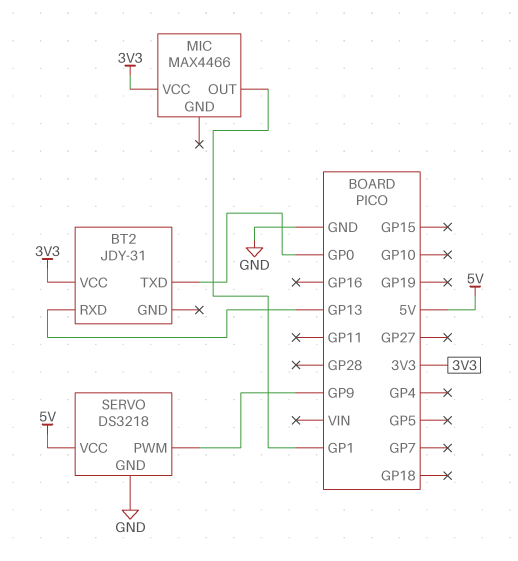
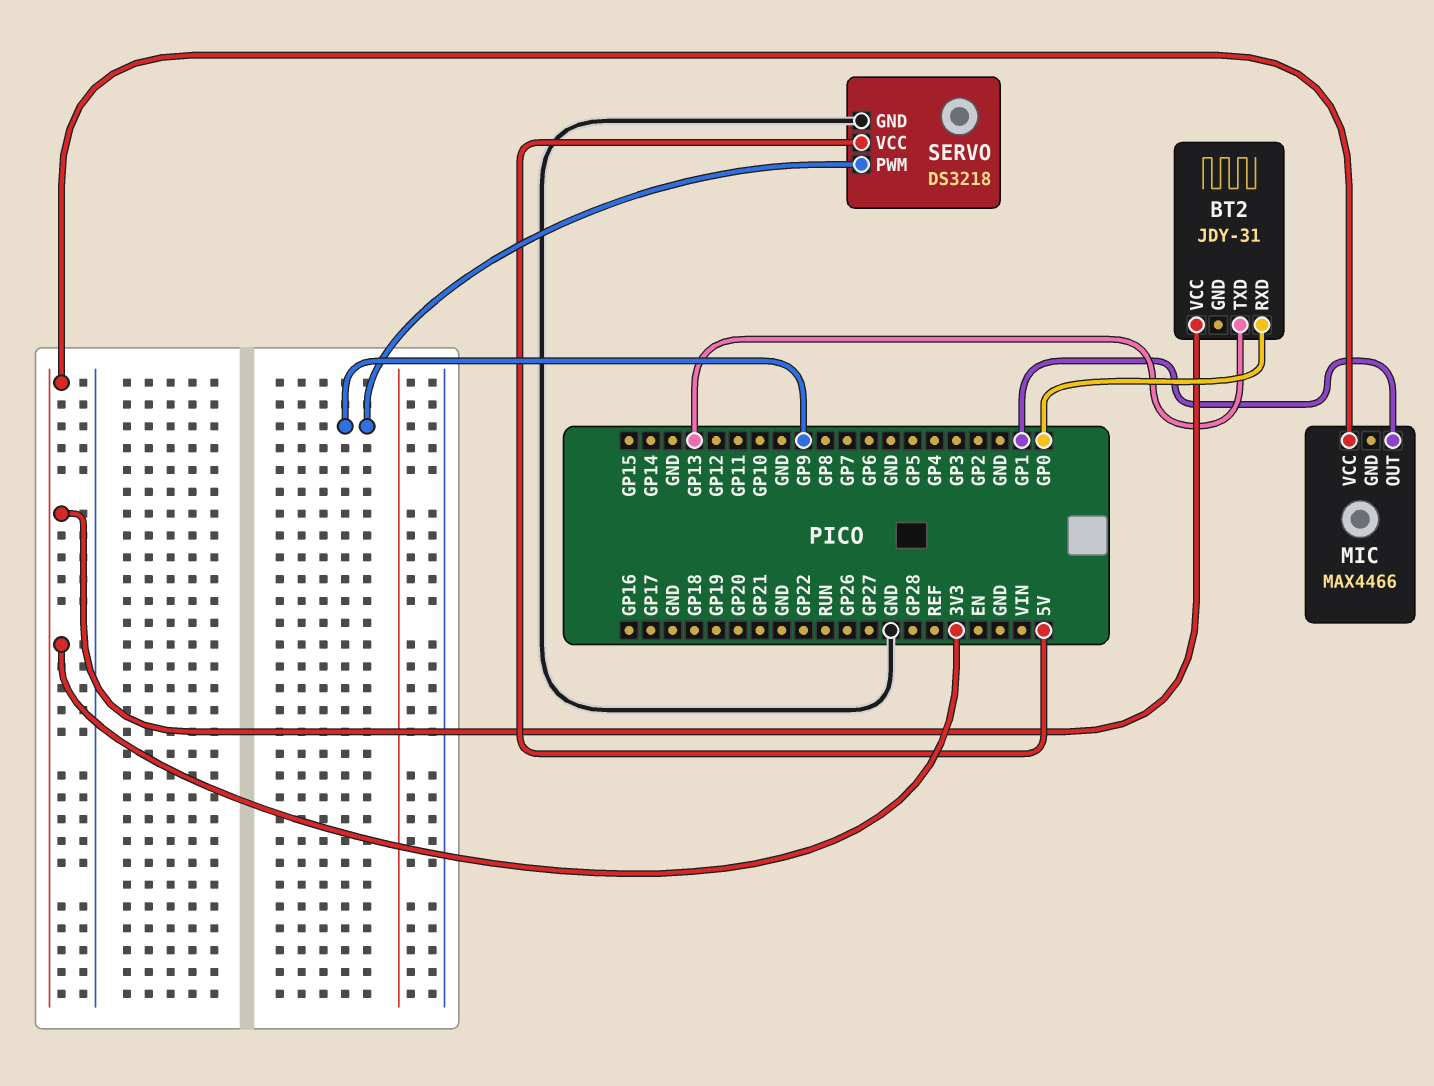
BT2 pin RXD: GP13 -> GP0
BT2 pin TXD: GP0 -> GP13

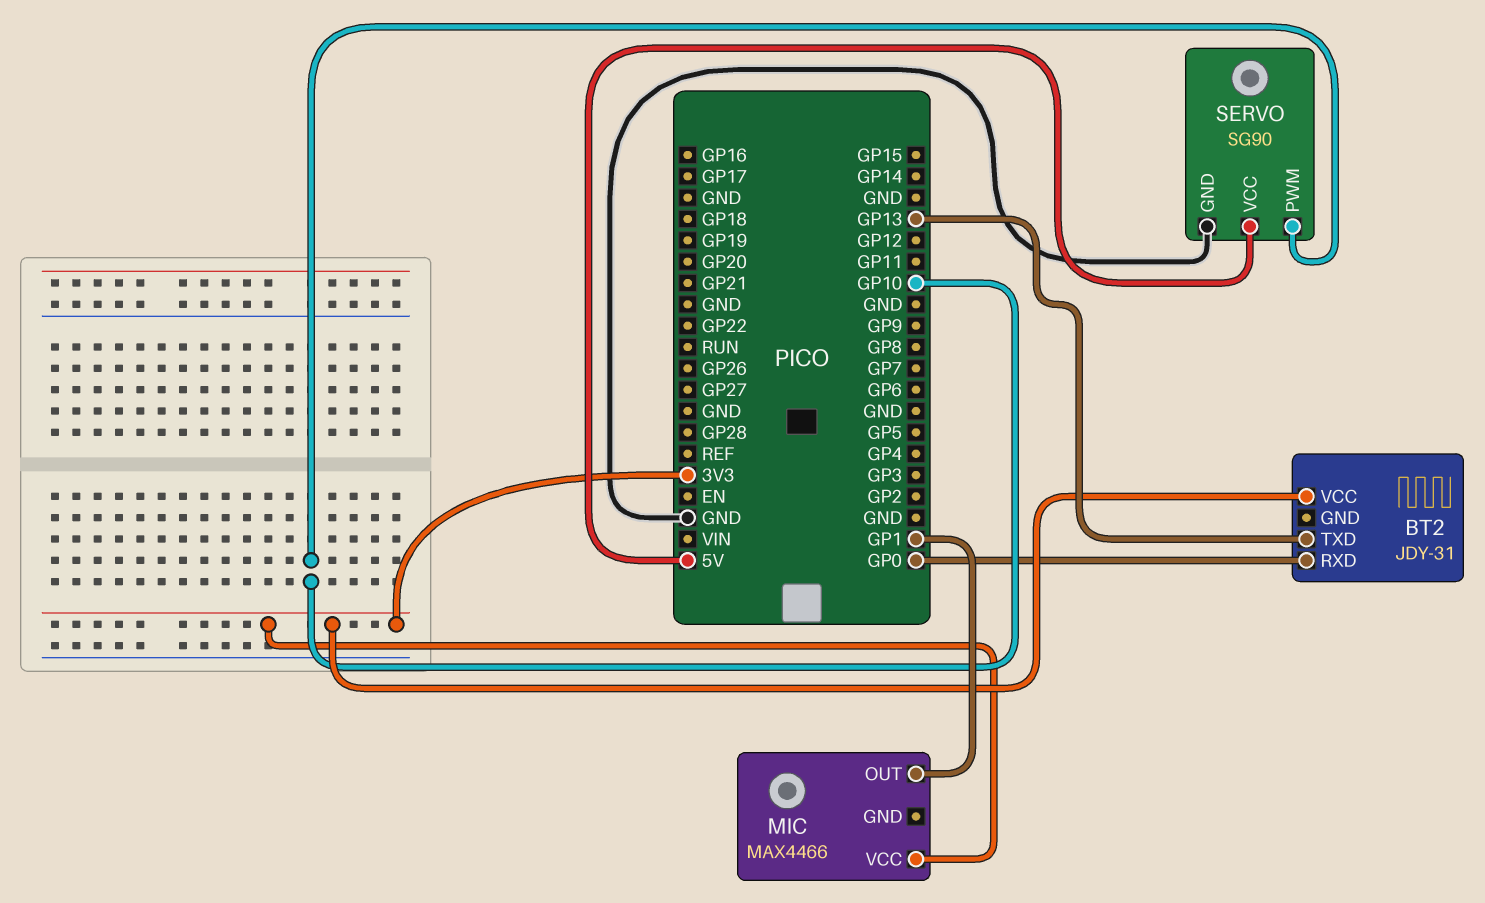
SERVO: DS3218 -> SG90
SERVO pin PWM: GP9 -> GP10

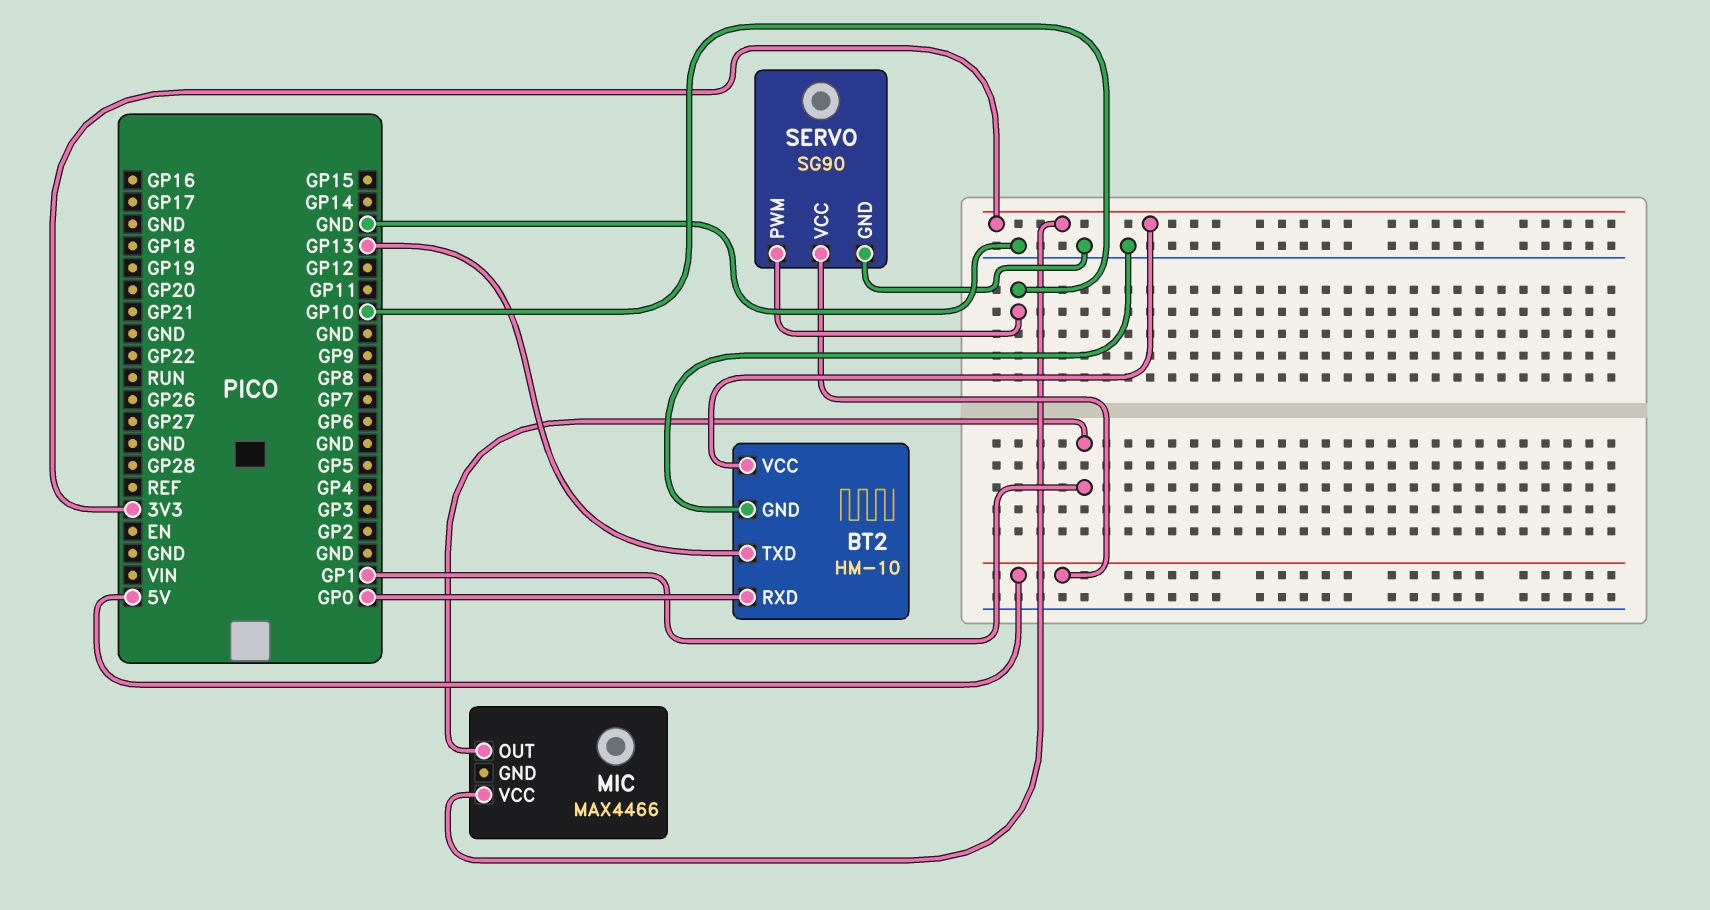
BT2: JDY-31 -> HM-10
BT2 pin GND: none -> GND

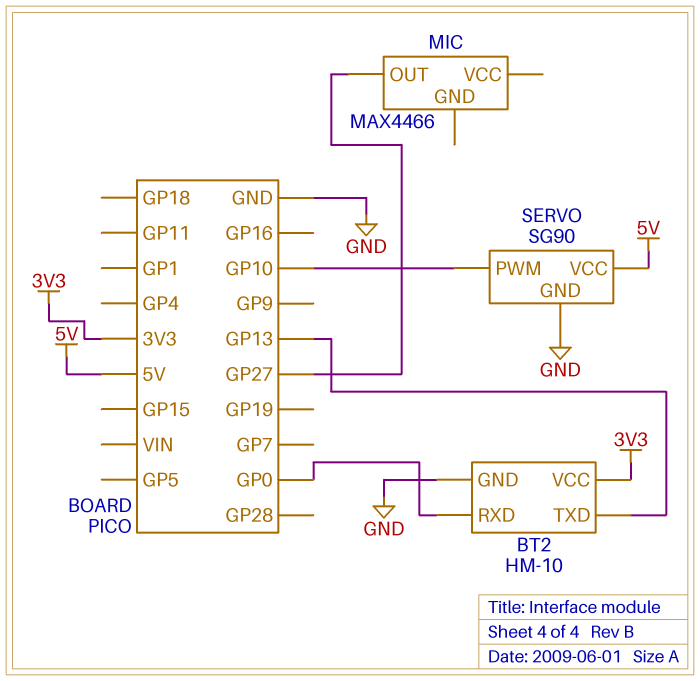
MIC pin OUT: GP1 -> GP27
MIC pin VCC: 3V3 -> none

